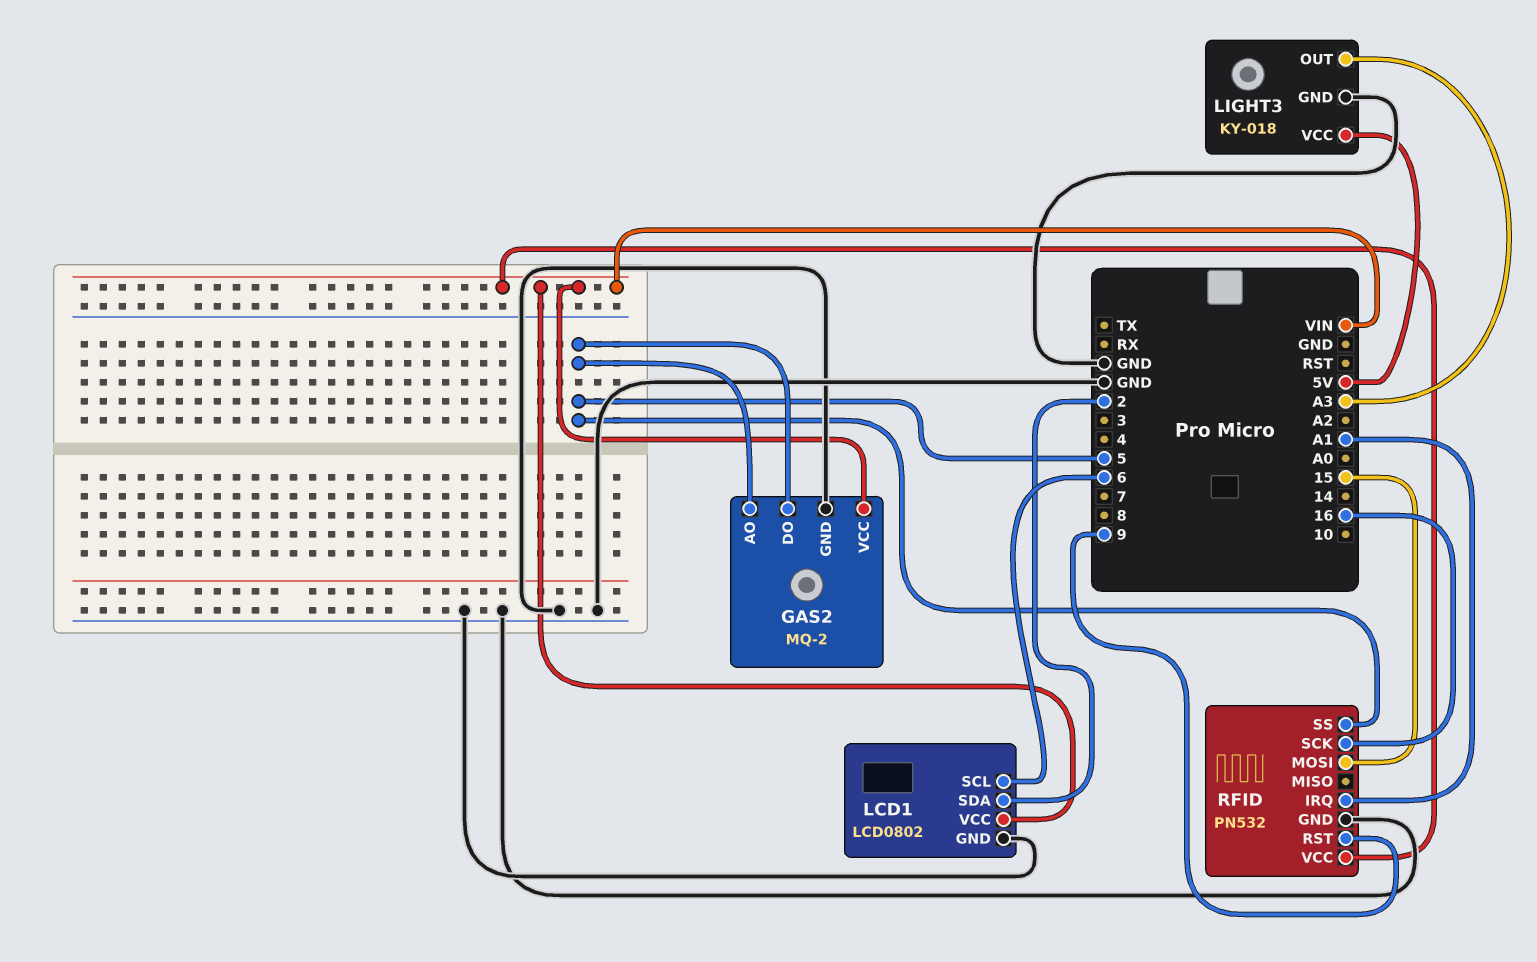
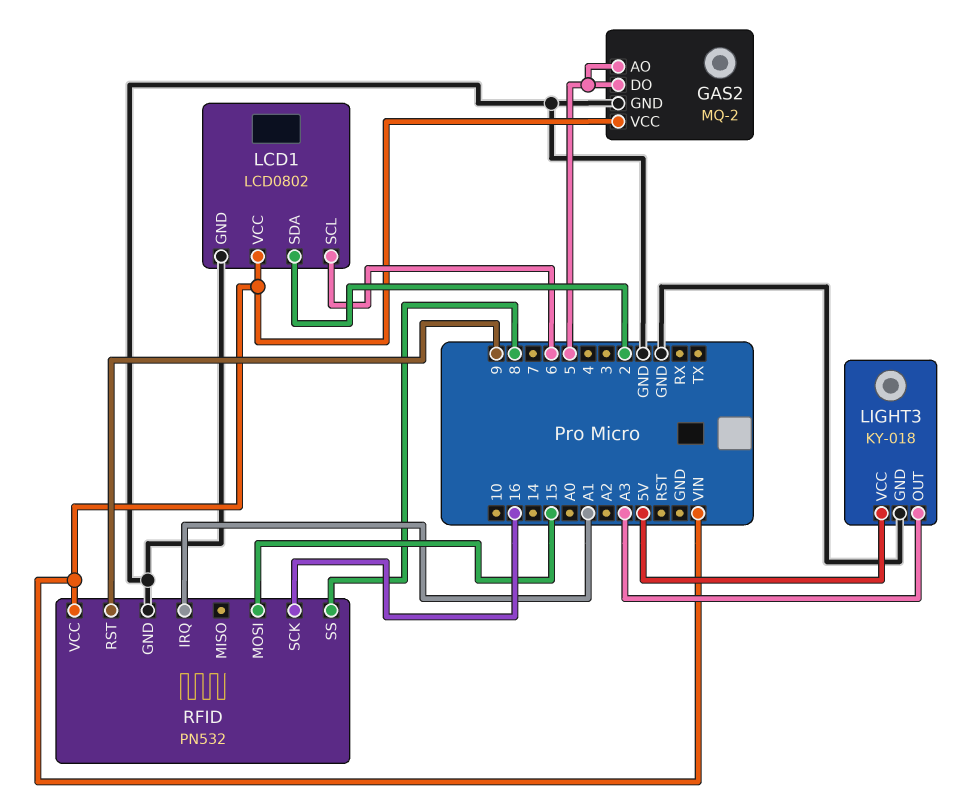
RFID pin SS: 5 -> 8

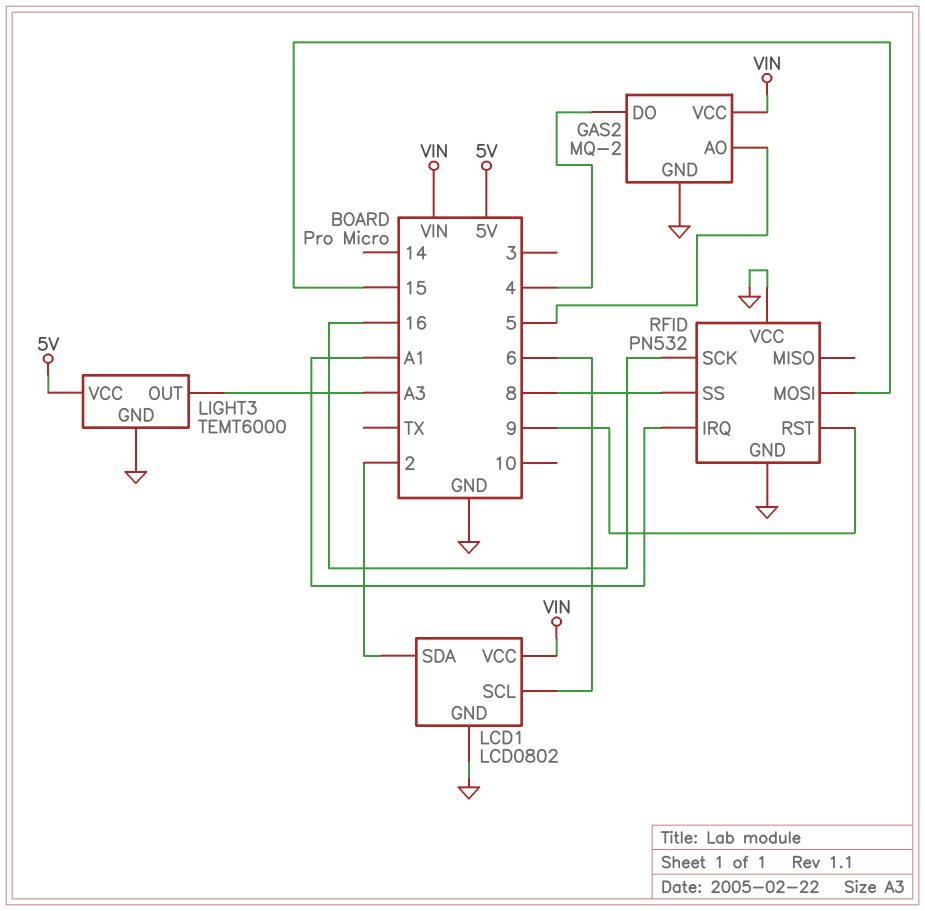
GAS2 pin DO: 5 -> 4
LIGHT3: KY-018 -> TEMT6000
RFID pin VCC: VIN -> GND

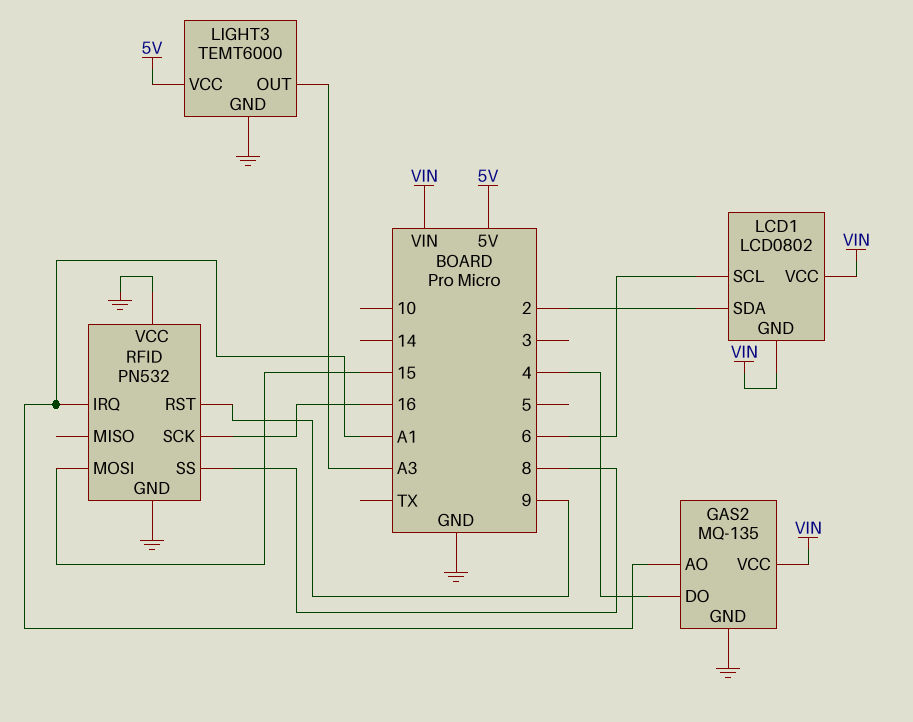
GAS2: MQ-2 -> MQ-135
GAS2 pin AO: 5 -> A1
LCD1 pin GND: GND -> VIN

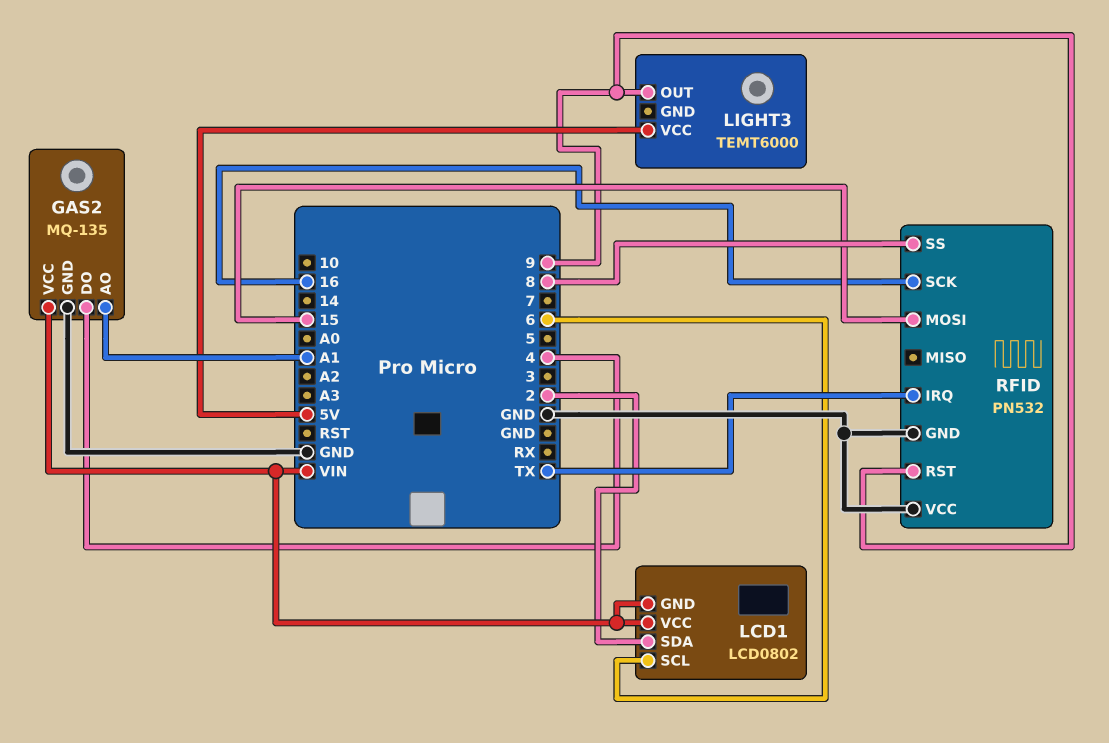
LIGHT3 pin GND: GND -> none
LIGHT3 pin OUT: A3 -> 9
RFID pin IRQ: A1 -> TX

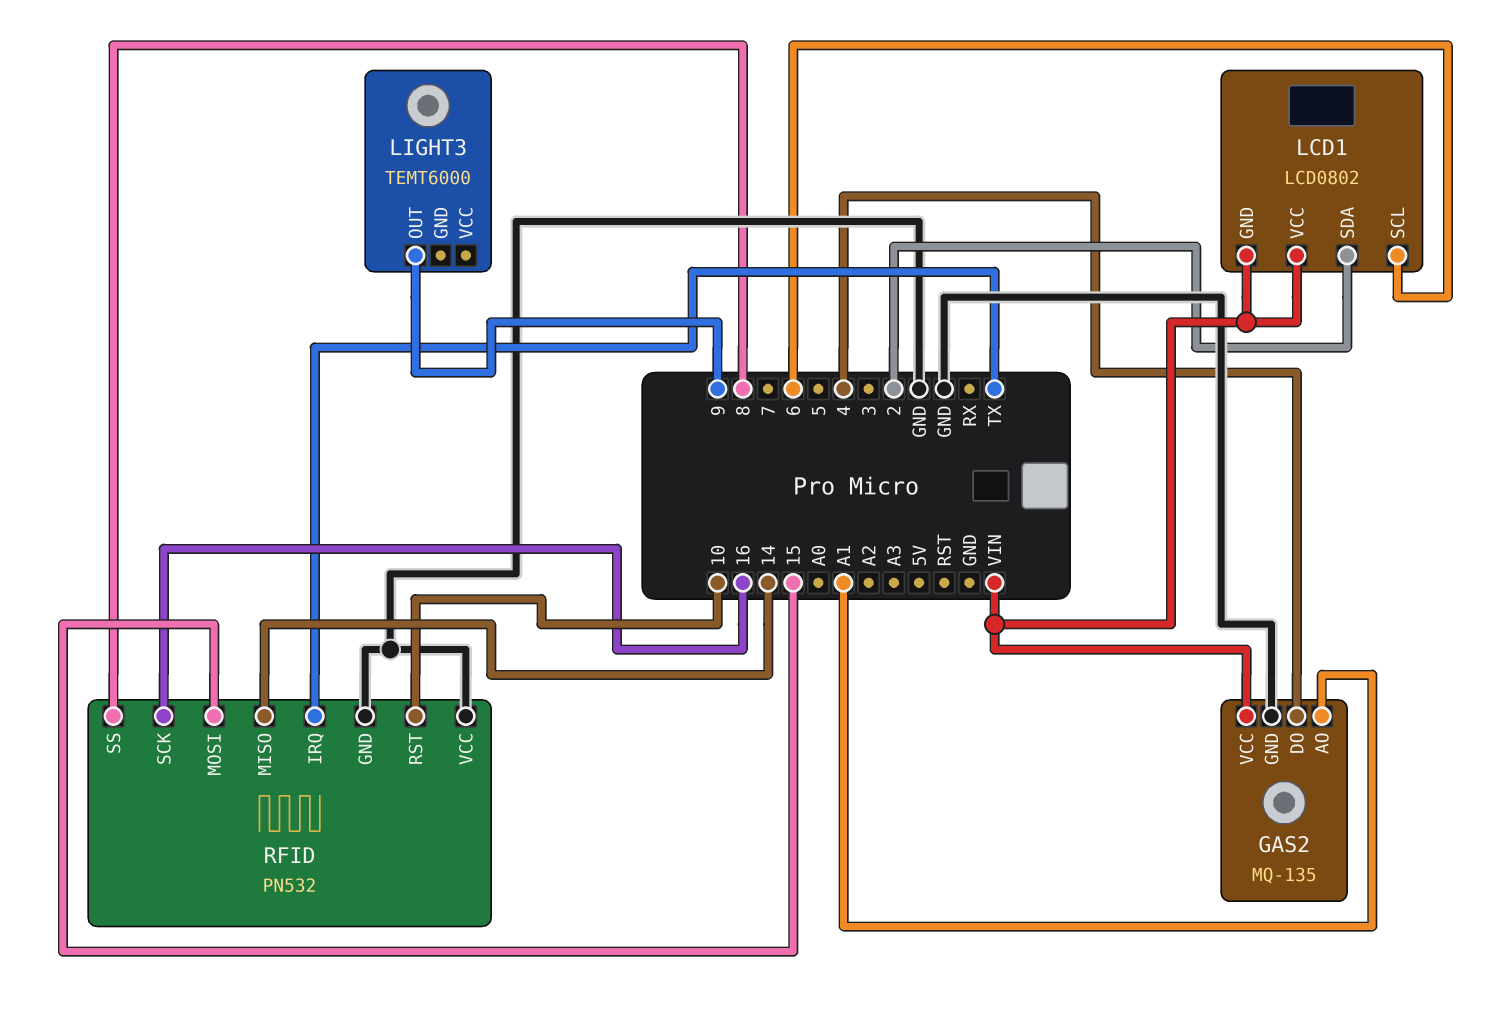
LIGHT3 pin VCC: 5V -> none
RFID pin MISO: none -> 14
RFID pin RST: 9 -> 10

